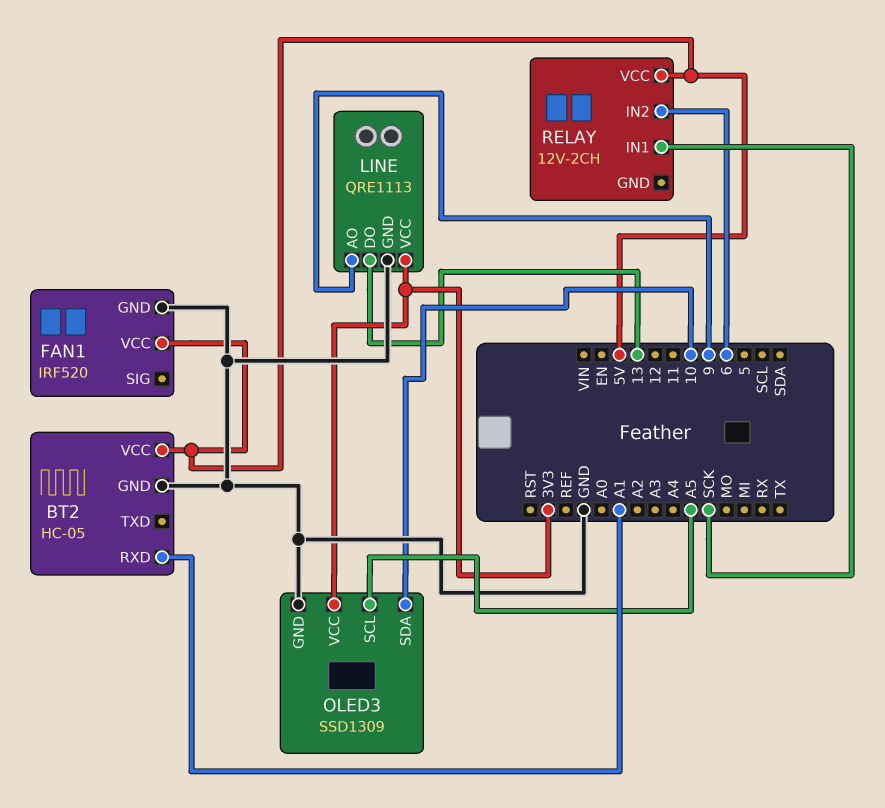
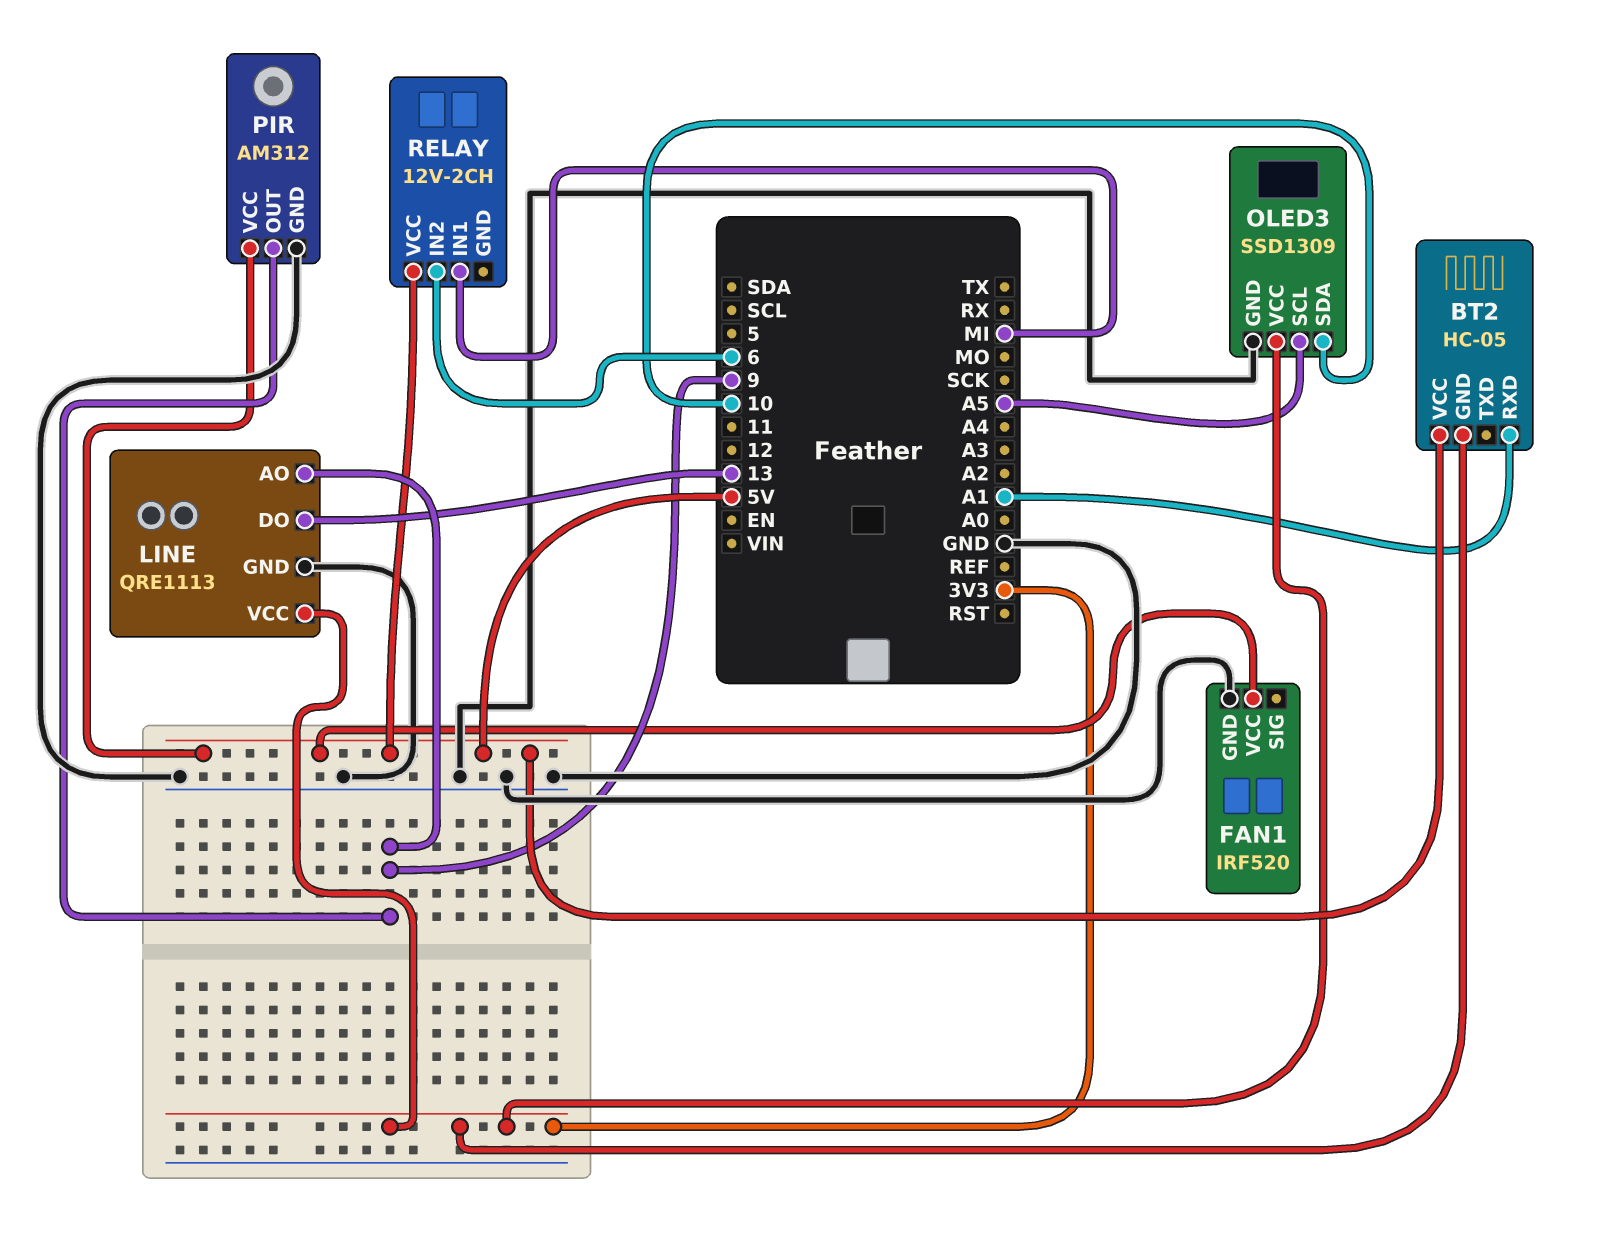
BT2 pin GND: GND -> 3V3
PIR: none -> AM312
PIR pin GND: none -> GND
PIR pin OUT: none -> 9
PIR pin VCC: none -> 5V
RELAY pin IN1: SCK -> MI

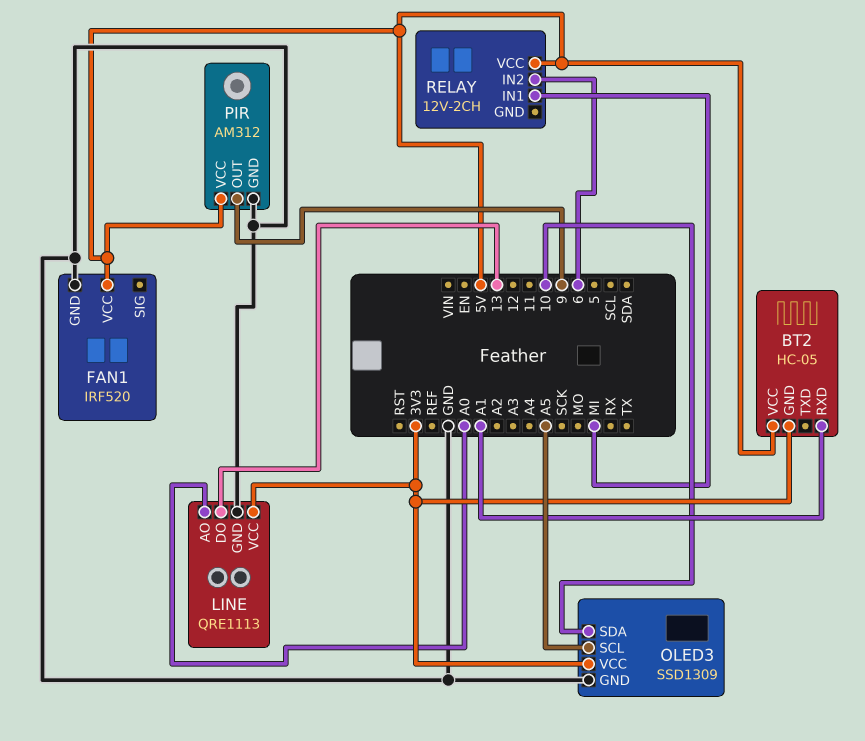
LINE pin AO: 9 -> A0

